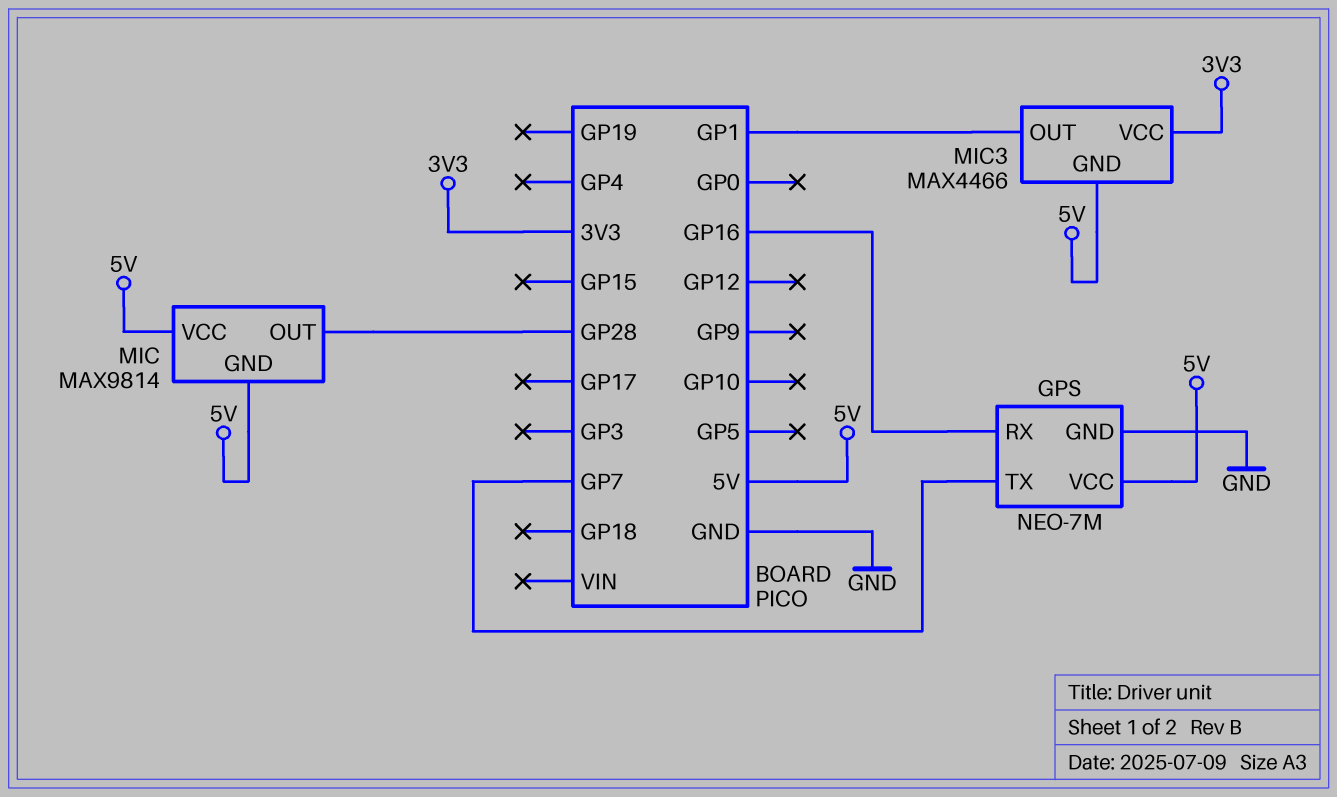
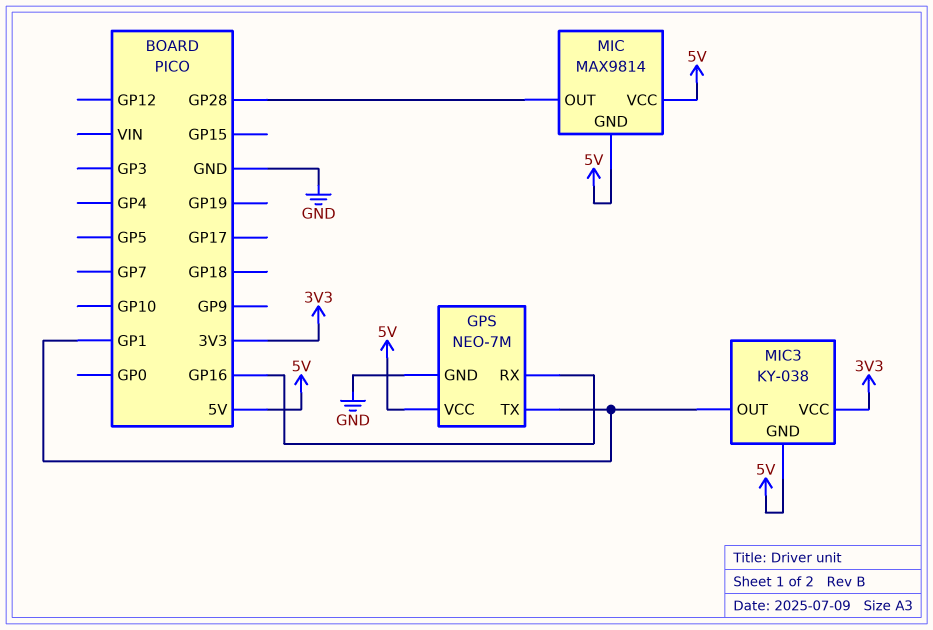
GPS pin TX: GP7 -> GP1
MIC3: MAX4466 -> KY-038

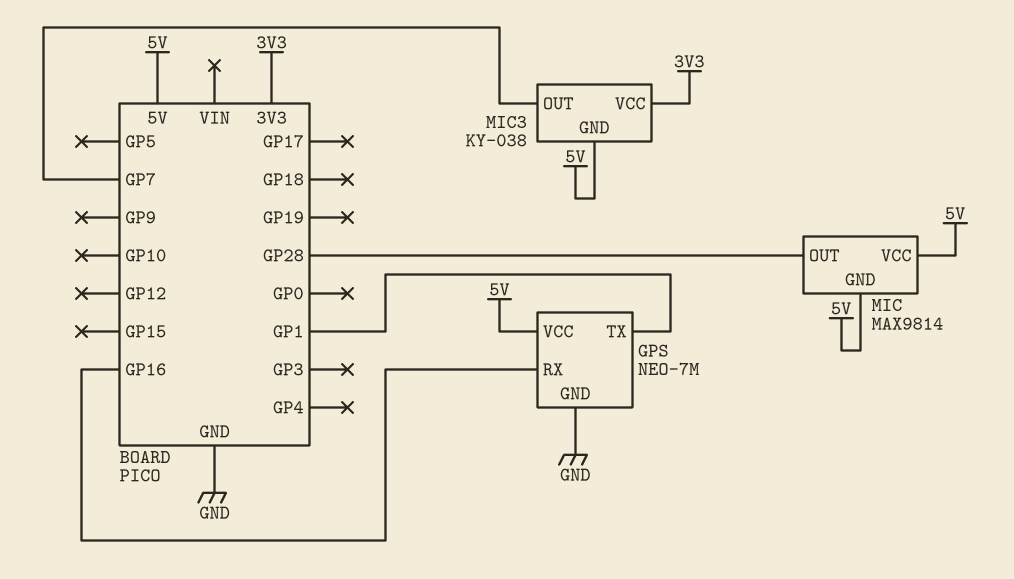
MIC3 pin OUT: GP1 -> GP7

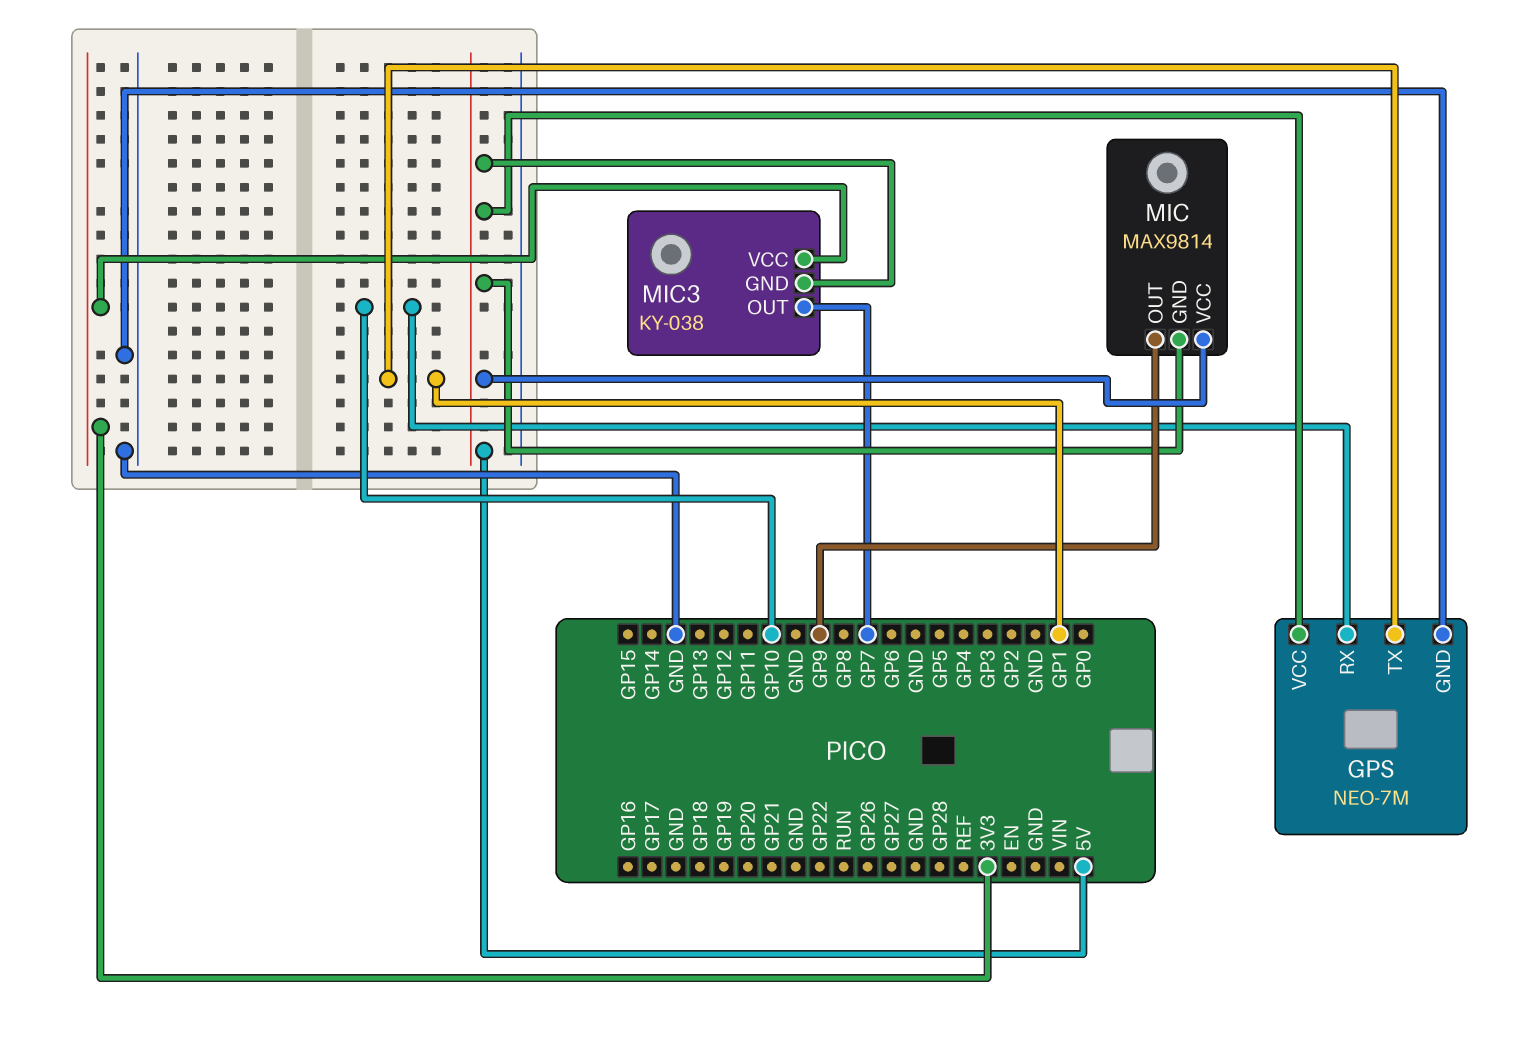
GPS pin RX: GP16 -> GP10
MIC pin OUT: GP28 -> GP9

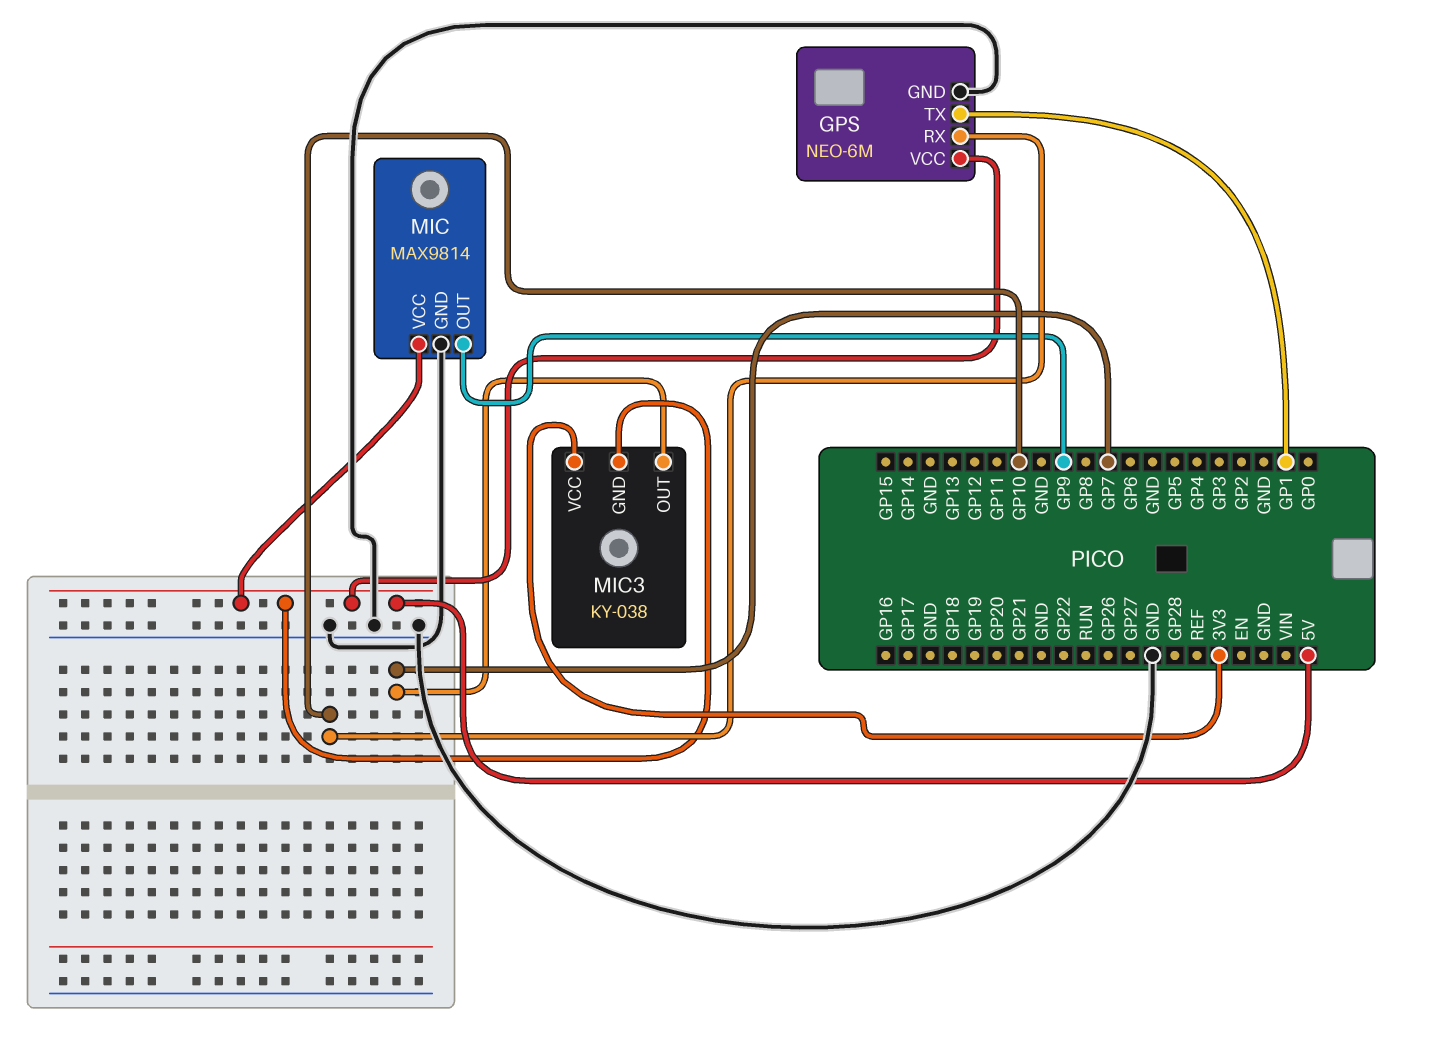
GPS: NEO-7M -> NEO-6M
MIC pin GND: 5V -> GND

